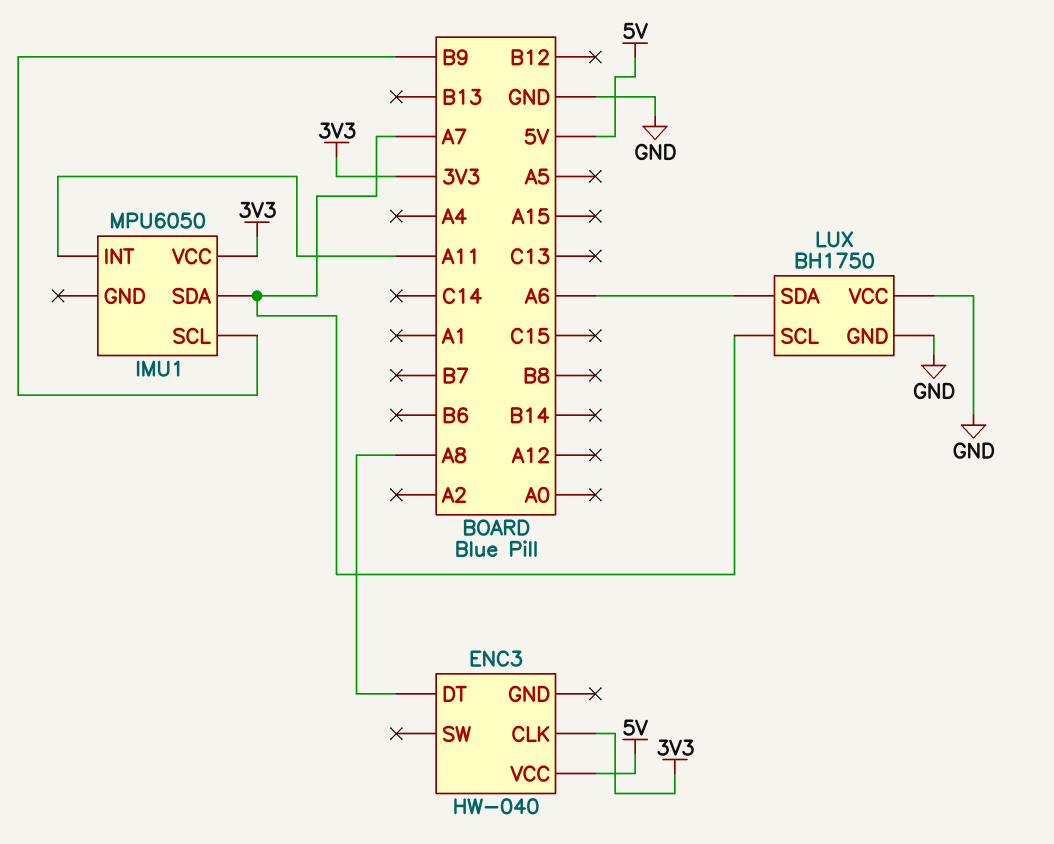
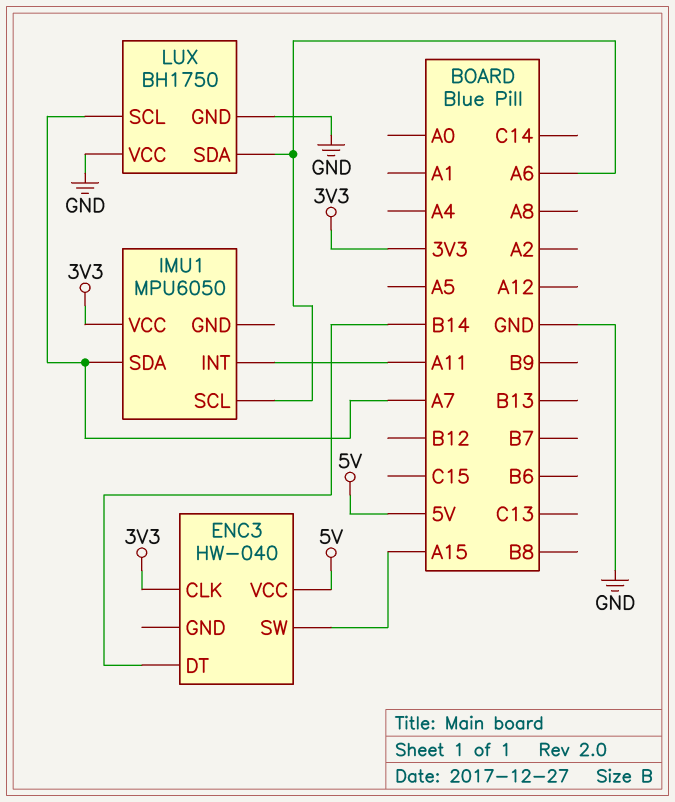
ENC3 pin DT: A8 -> B14
ENC3 pin SW: none -> A15
IMU1 pin SCL: B9 -> A6

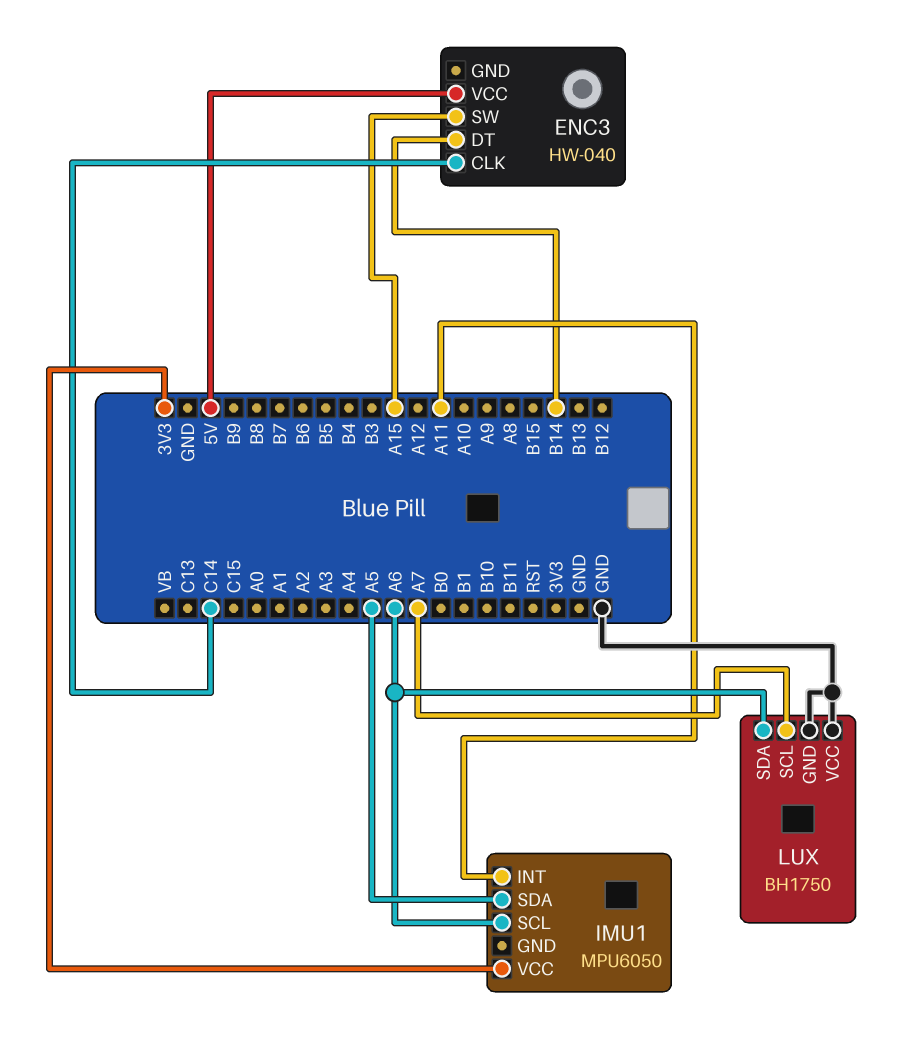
ENC3 pin CLK: 3V3 -> C14
IMU1 pin SDA: A7 -> A5

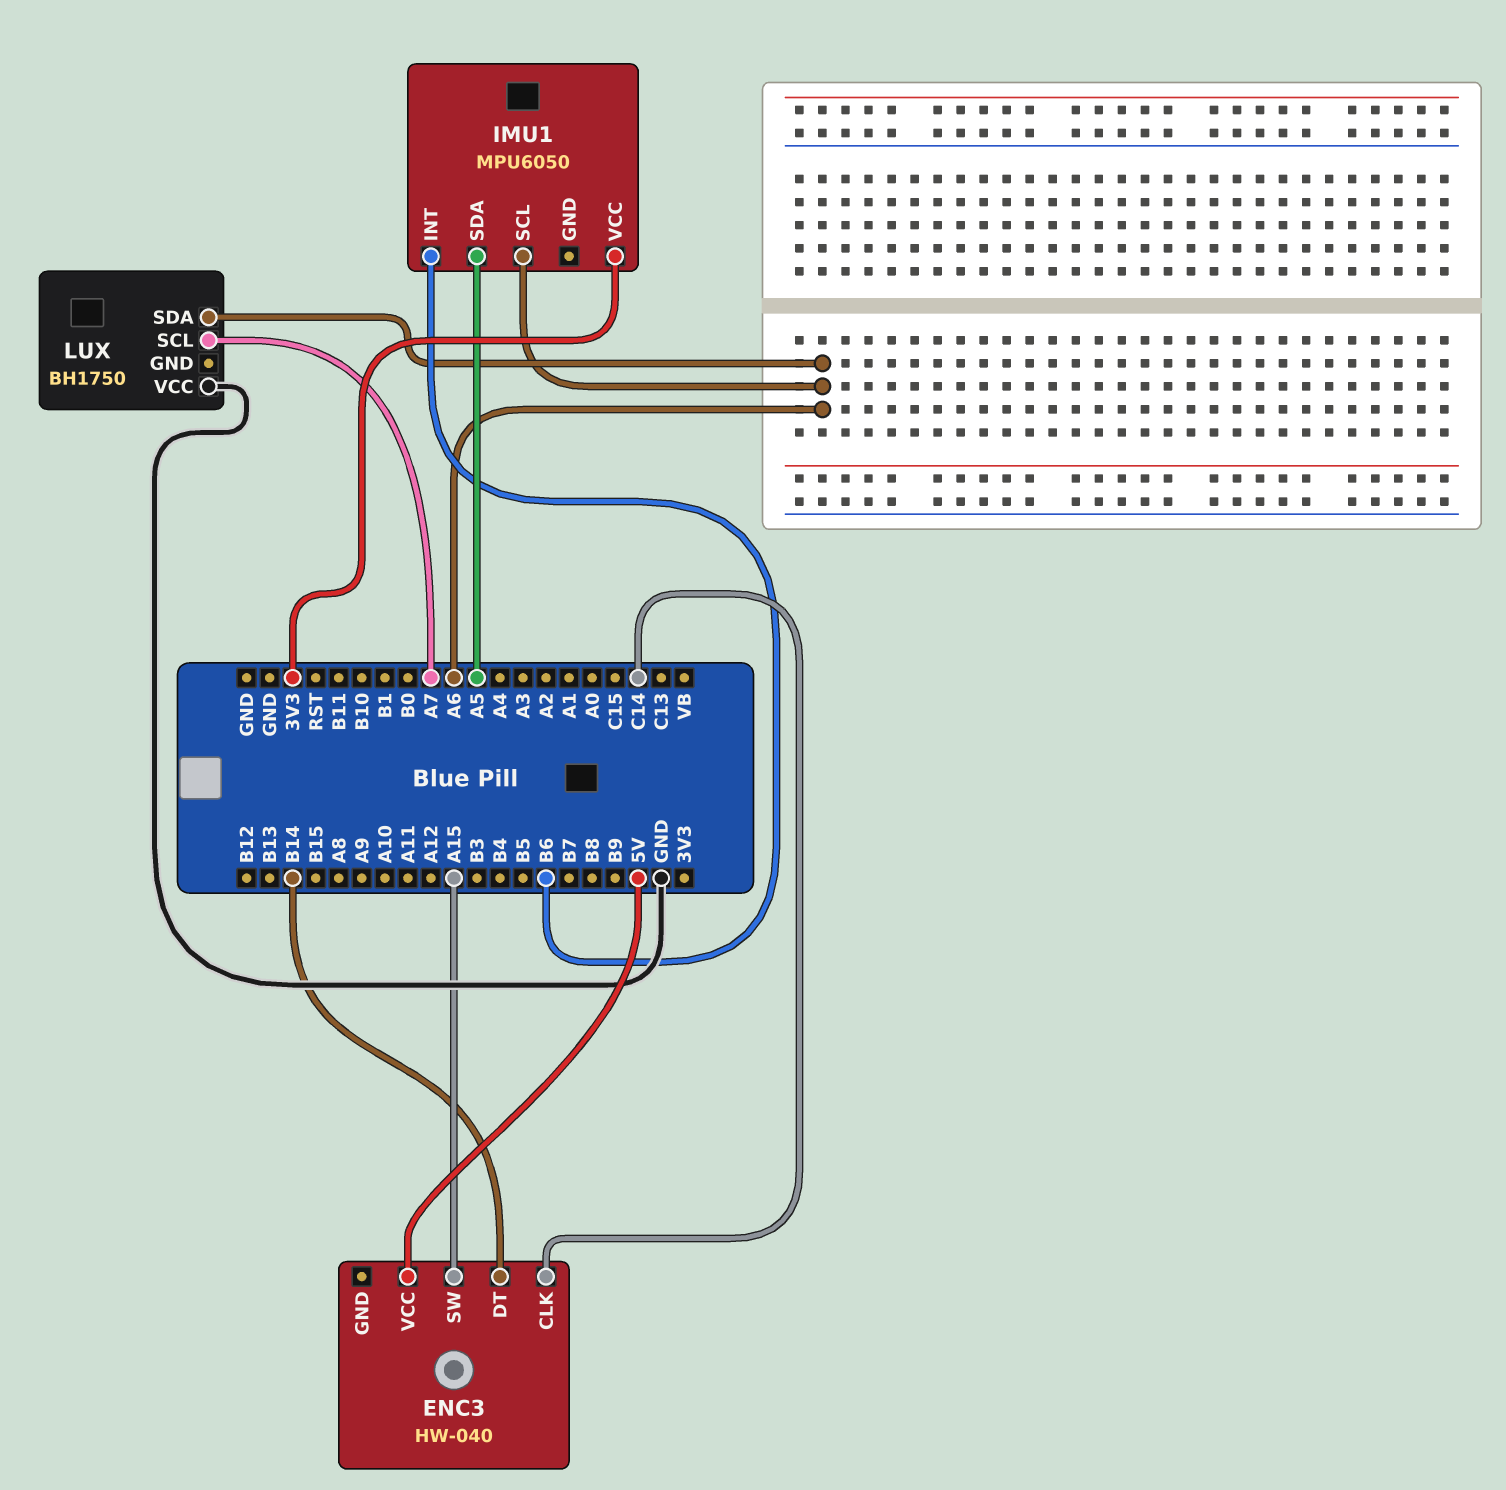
IMU1 pin INT: A11 -> B6
LUX pin GND: GND -> none

